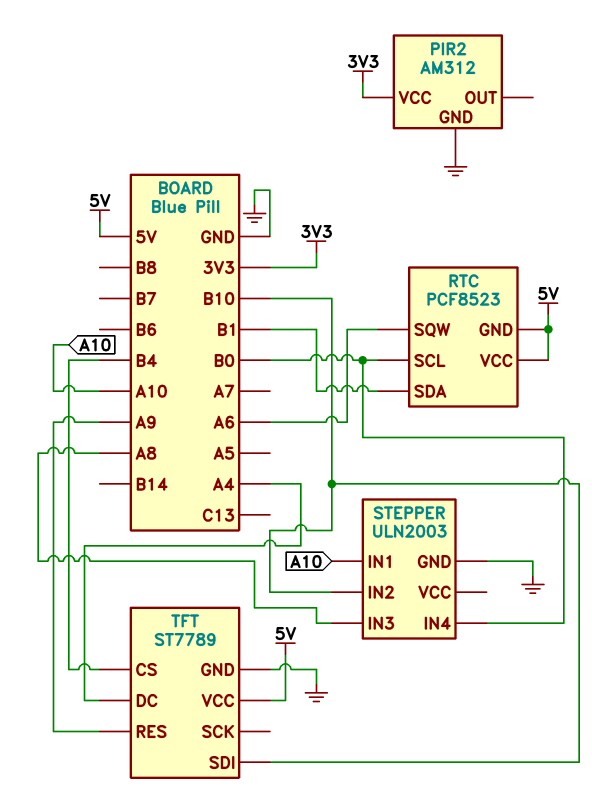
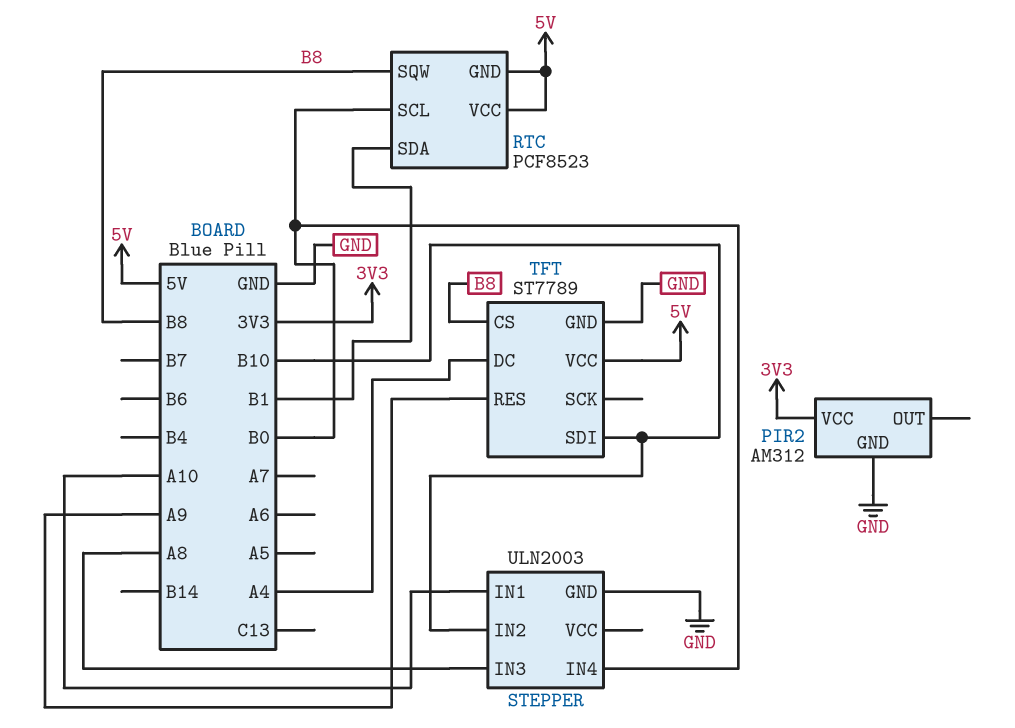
RTC pin SQW: A6 -> B8
TFT pin CS: B4 -> B8

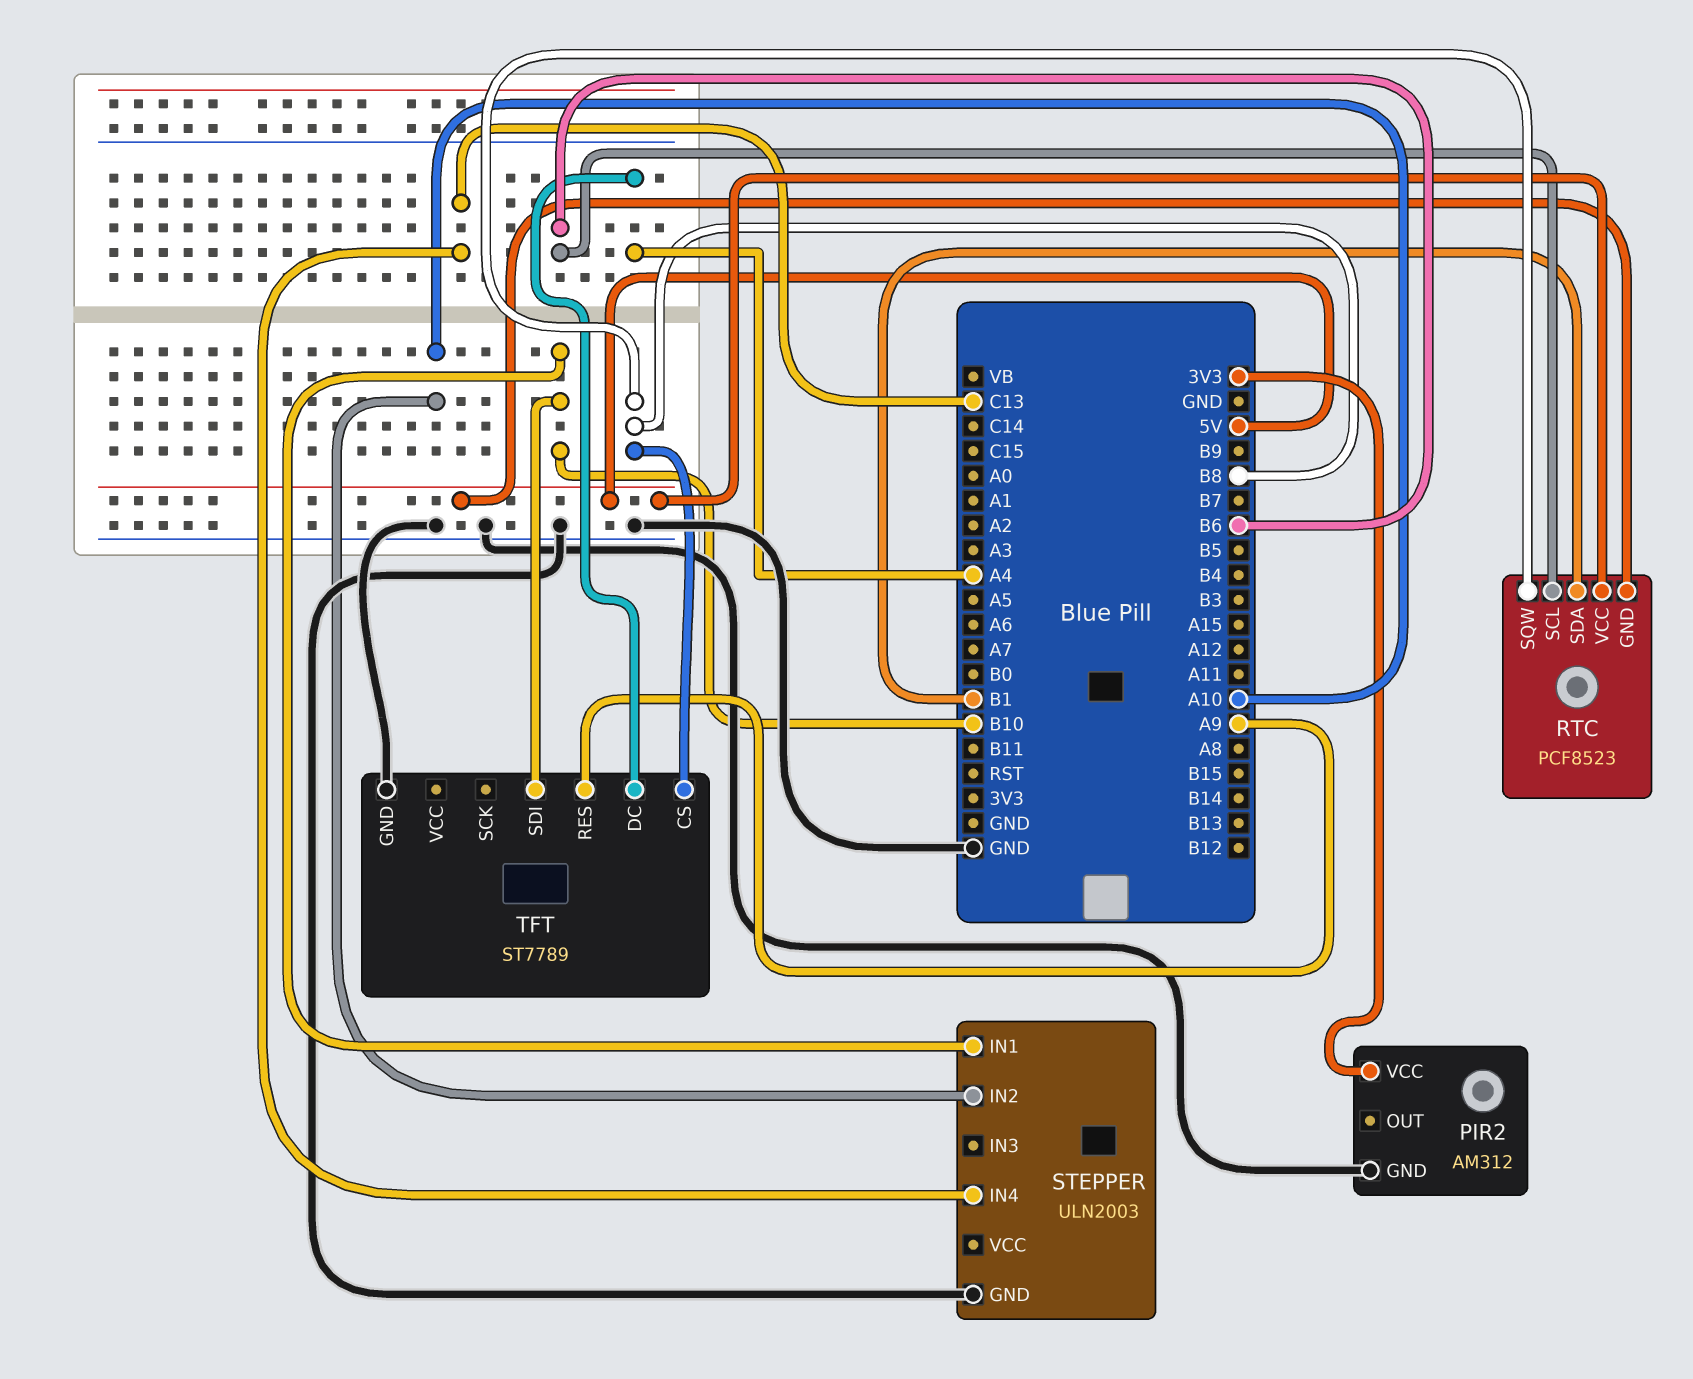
RTC pin SCL: B0 -> B6
STEPPER pin IN1: A10 -> B10
STEPPER pin IN2: B10 -> A10
STEPPER pin IN3: A8 -> none
STEPPER pin IN4: B0 -> C13
TFT pin VCC: 5V -> none

